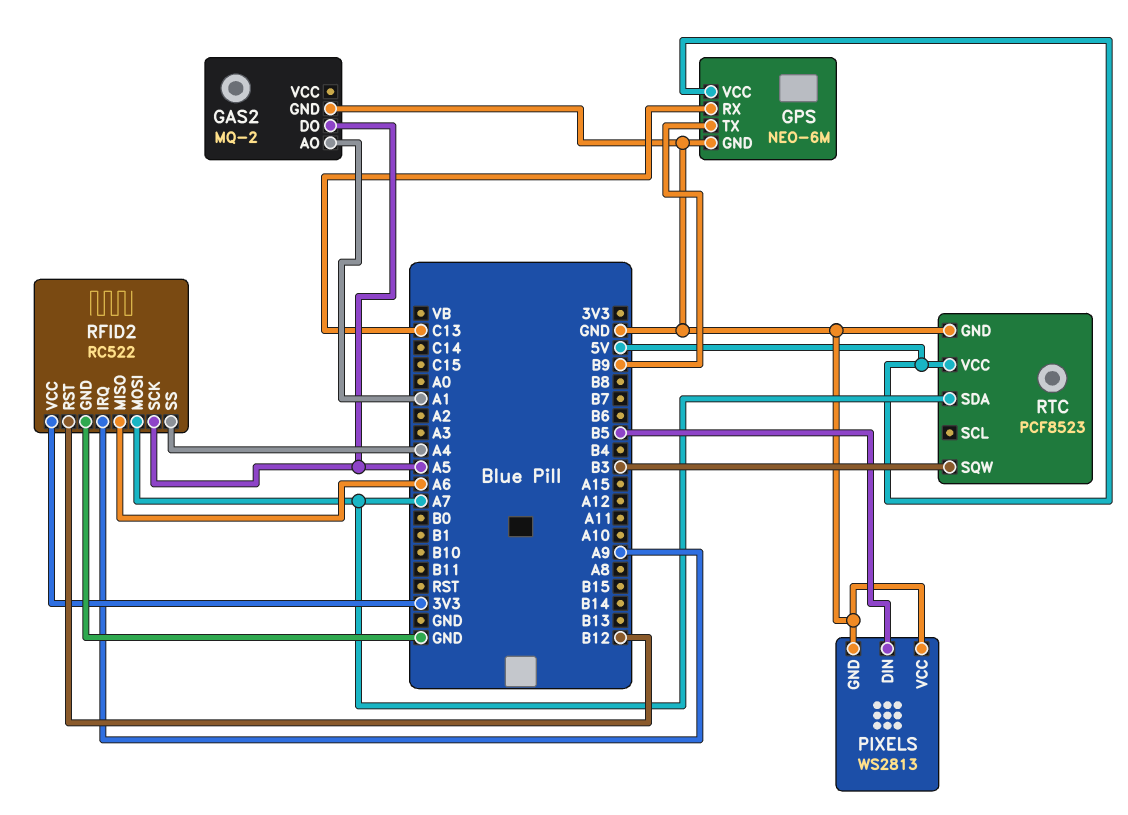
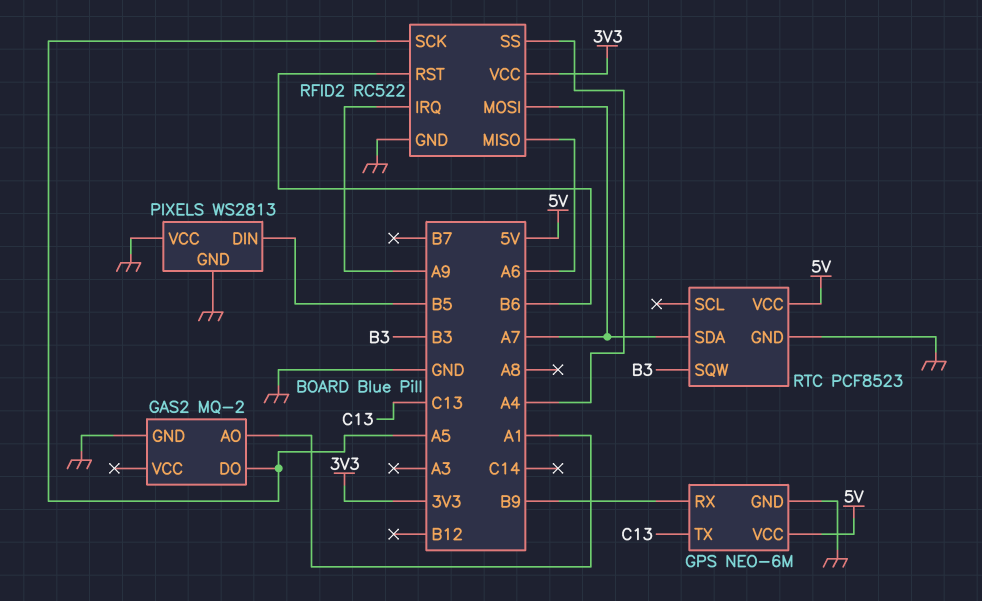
GPS pin RX: C13 -> B9
GPS pin TX: B9 -> C13
RFID2 pin RST: B12 -> B6

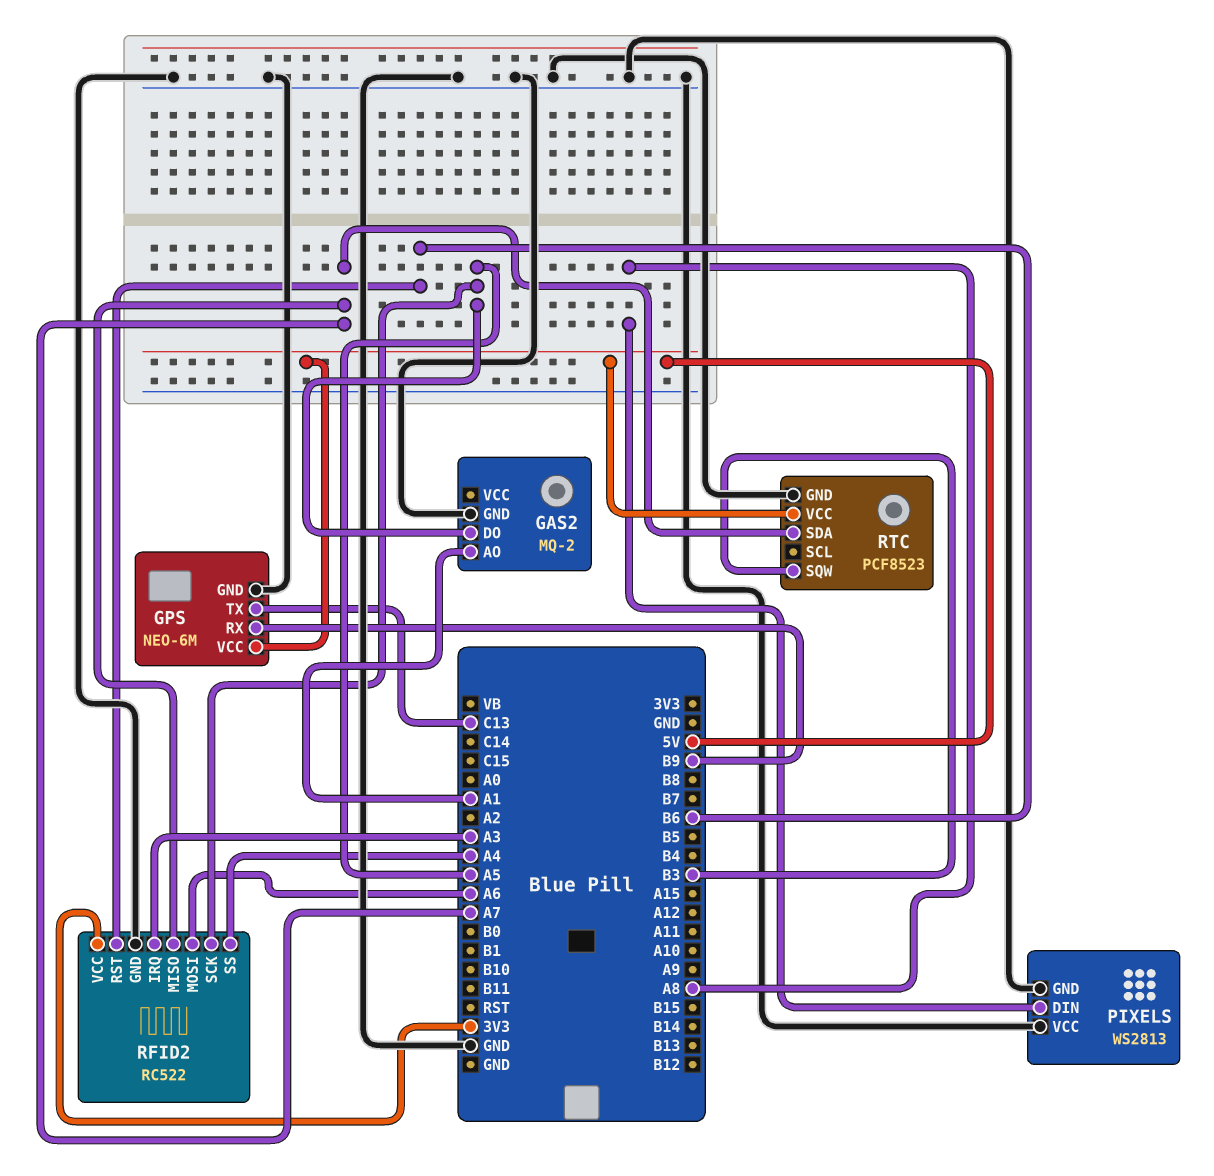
PIXELS pin DIN: B5 -> A8
RFID2 pin IRQ: A9 -> A3
RFID2 pin MISO: A6 -> A7
RFID2 pin MOSI: A7 -> A6

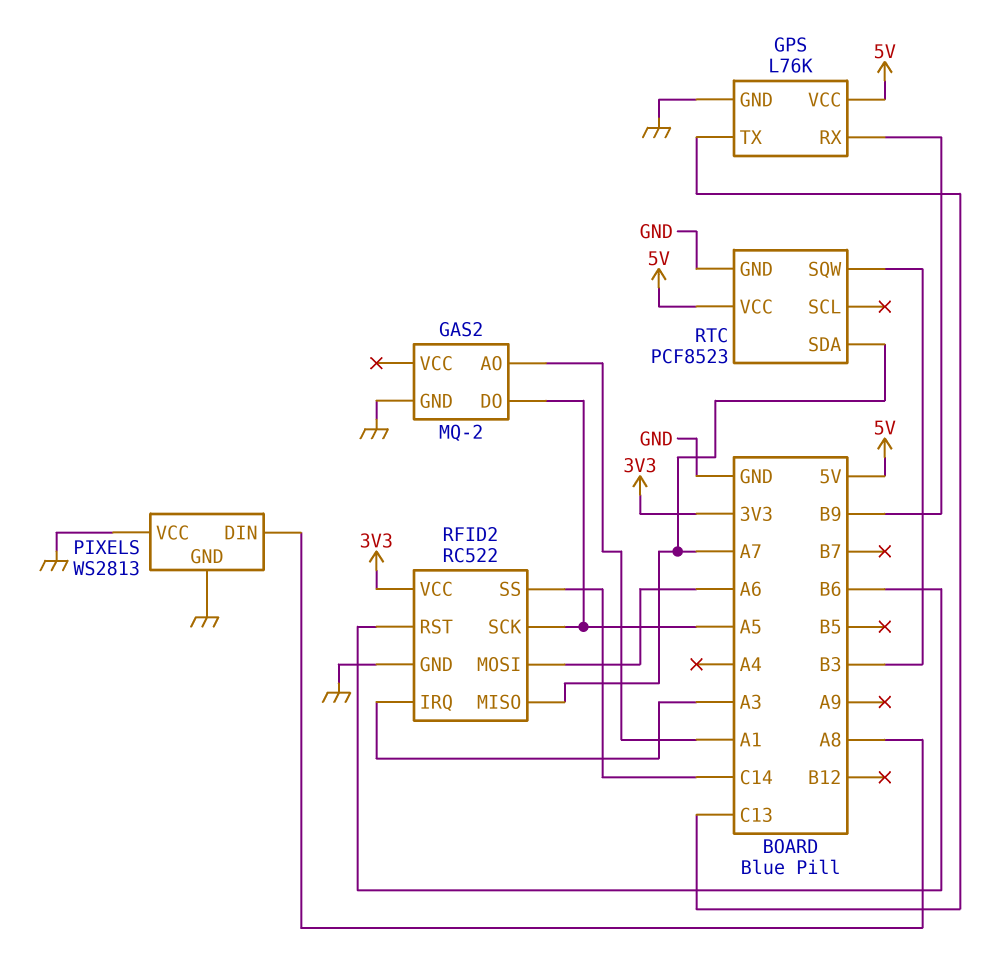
GPS: NEO-6M -> L76K
RFID2 pin SS: A4 -> C14

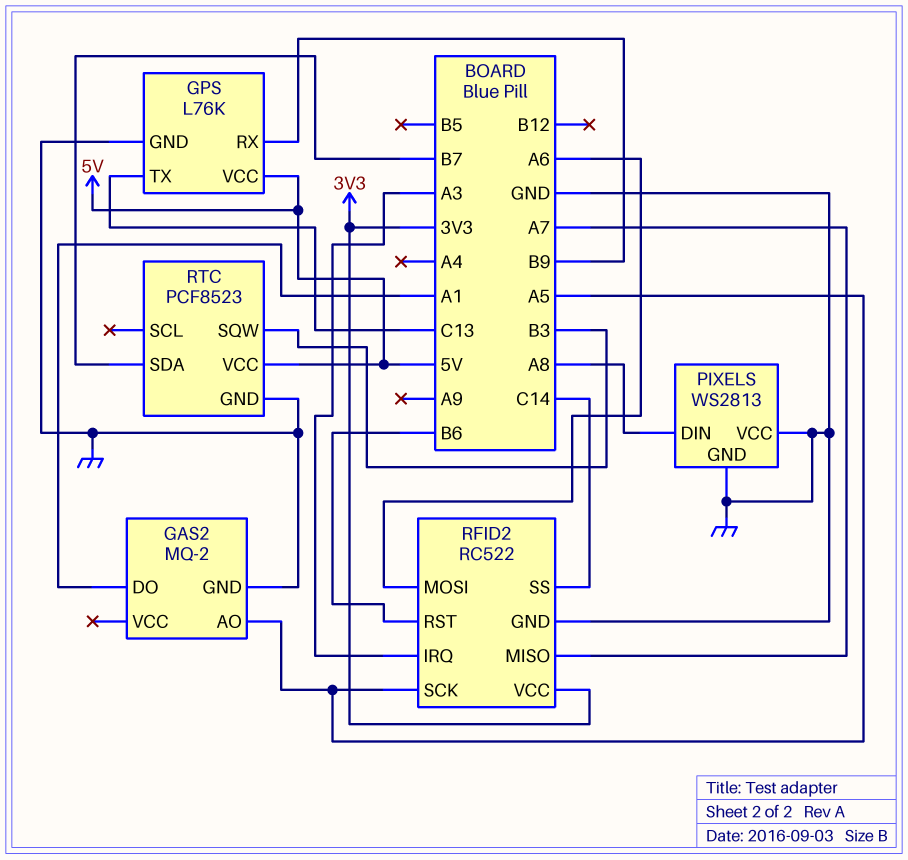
GAS2 pin AO: A1 -> A5
GAS2 pin DO: A5 -> A1
RTC pin SDA: A7 -> B7

